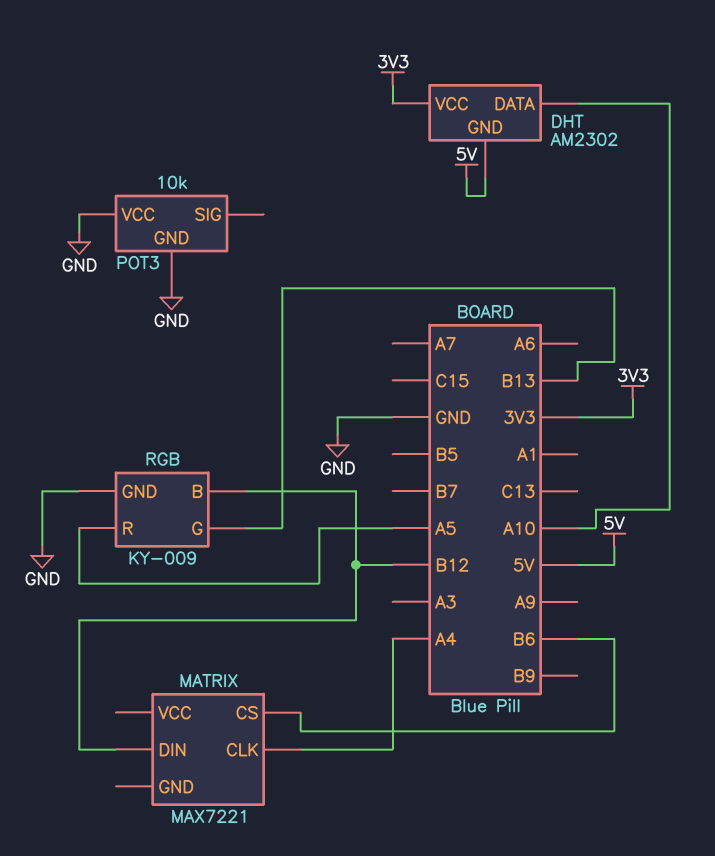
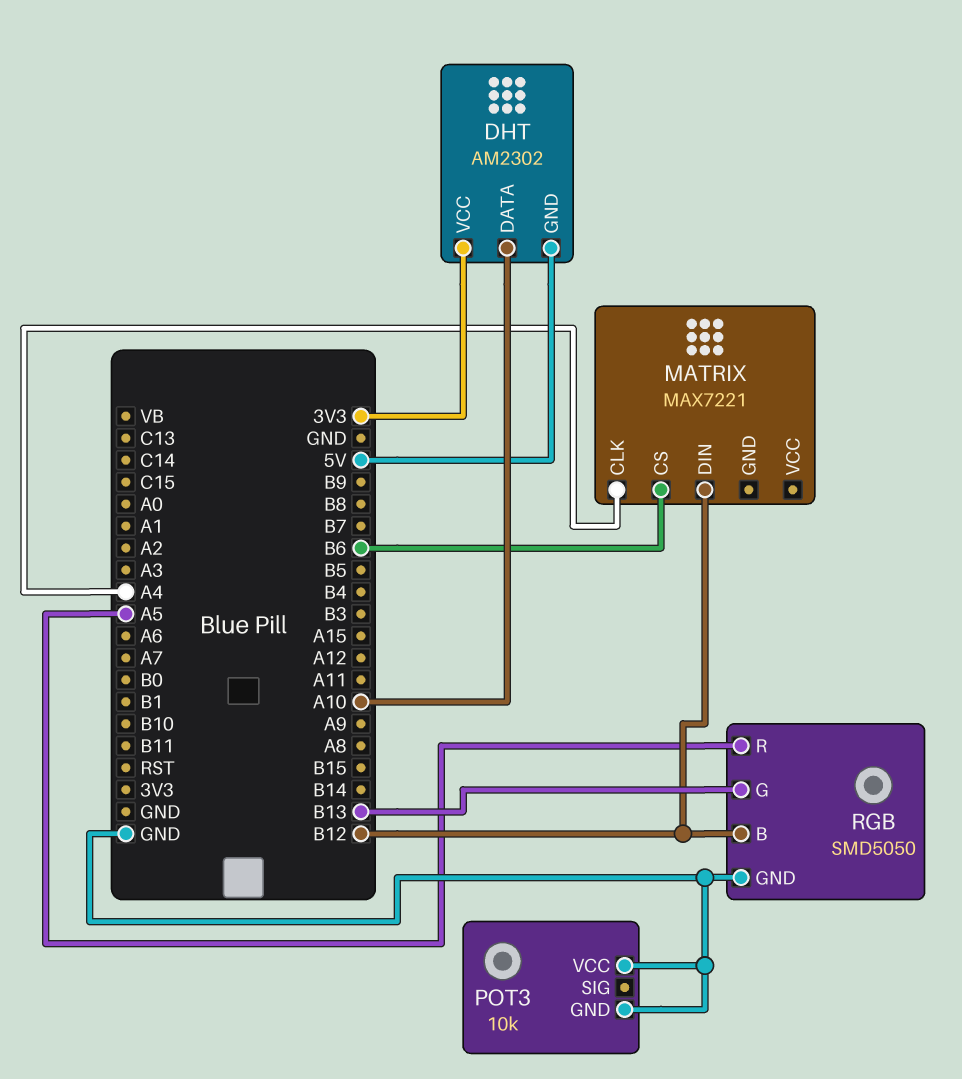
RGB: KY-009 -> SMD5050

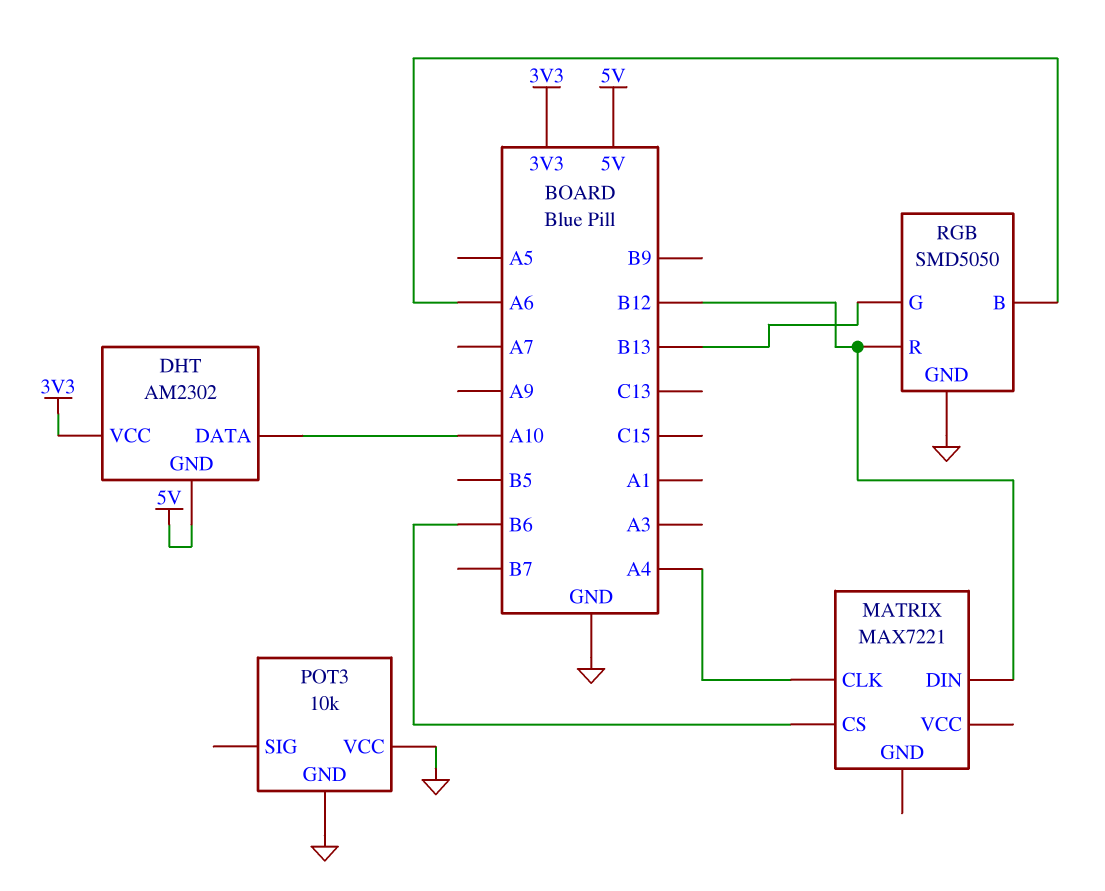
RGB pin B: B12 -> A6
RGB pin R: A5 -> B12

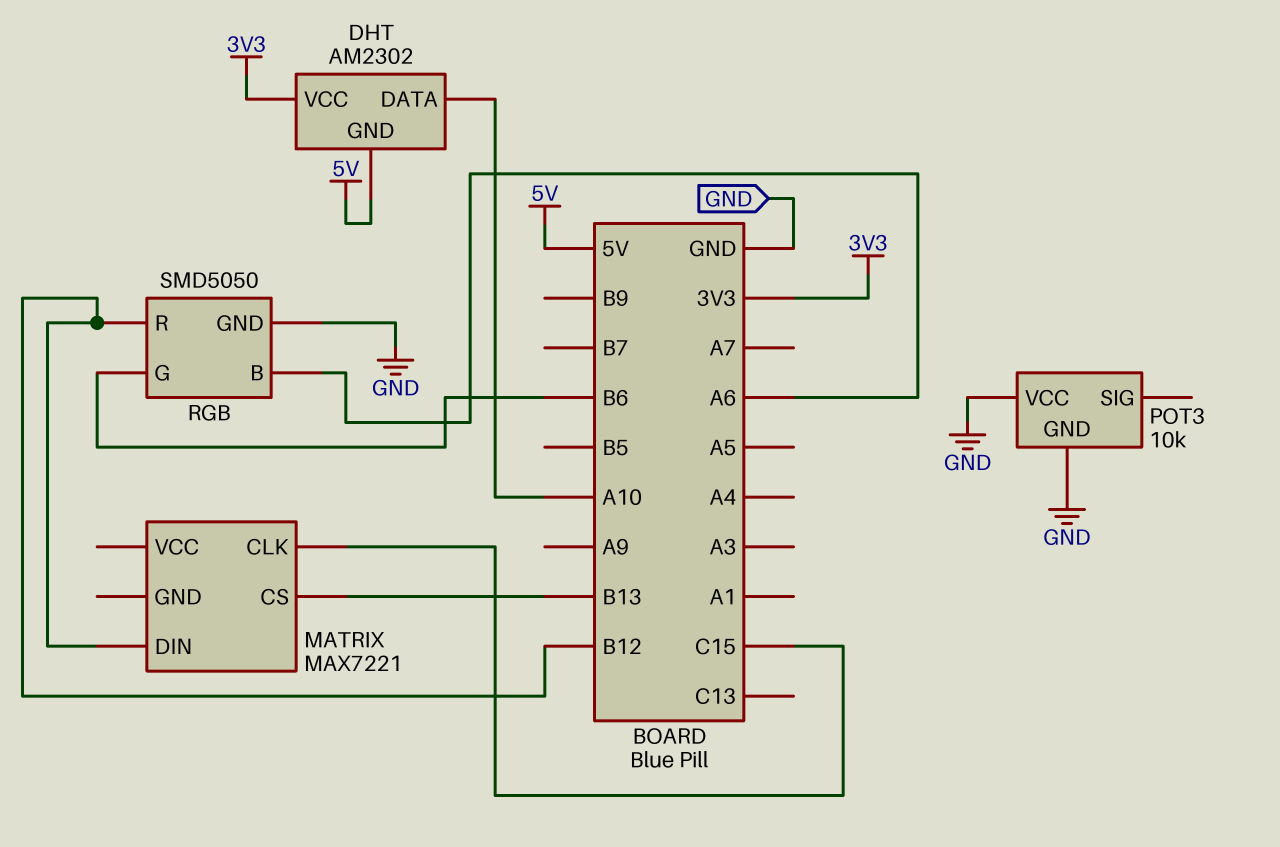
MATRIX pin CLK: A4 -> C15
MATRIX pin CS: B6 -> B13
RGB pin G: B13 -> B6

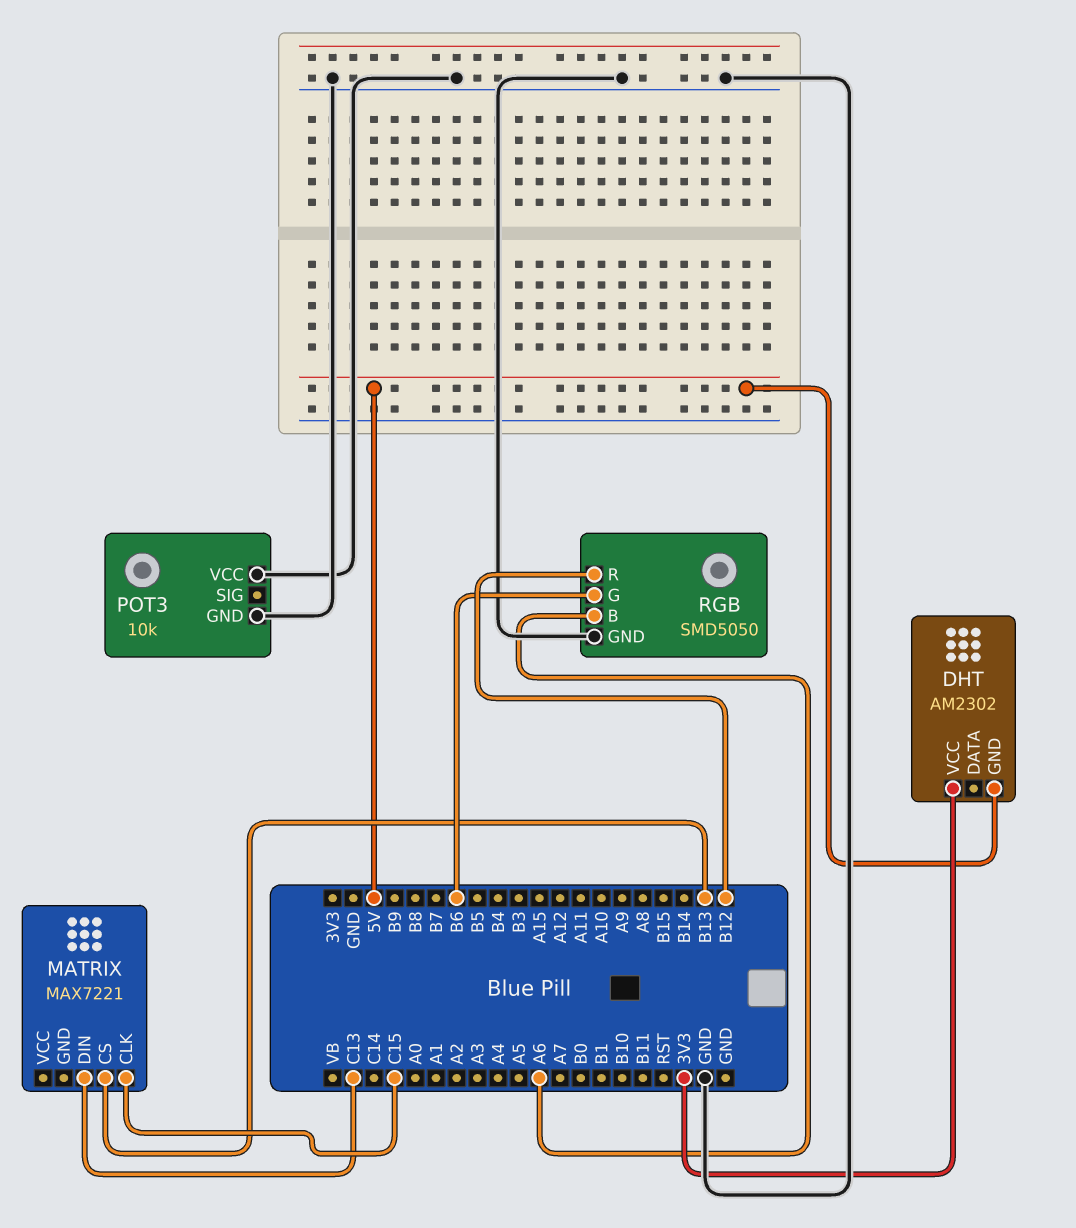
DHT pin DATA: A10 -> none
MATRIX pin DIN: B12 -> C13

